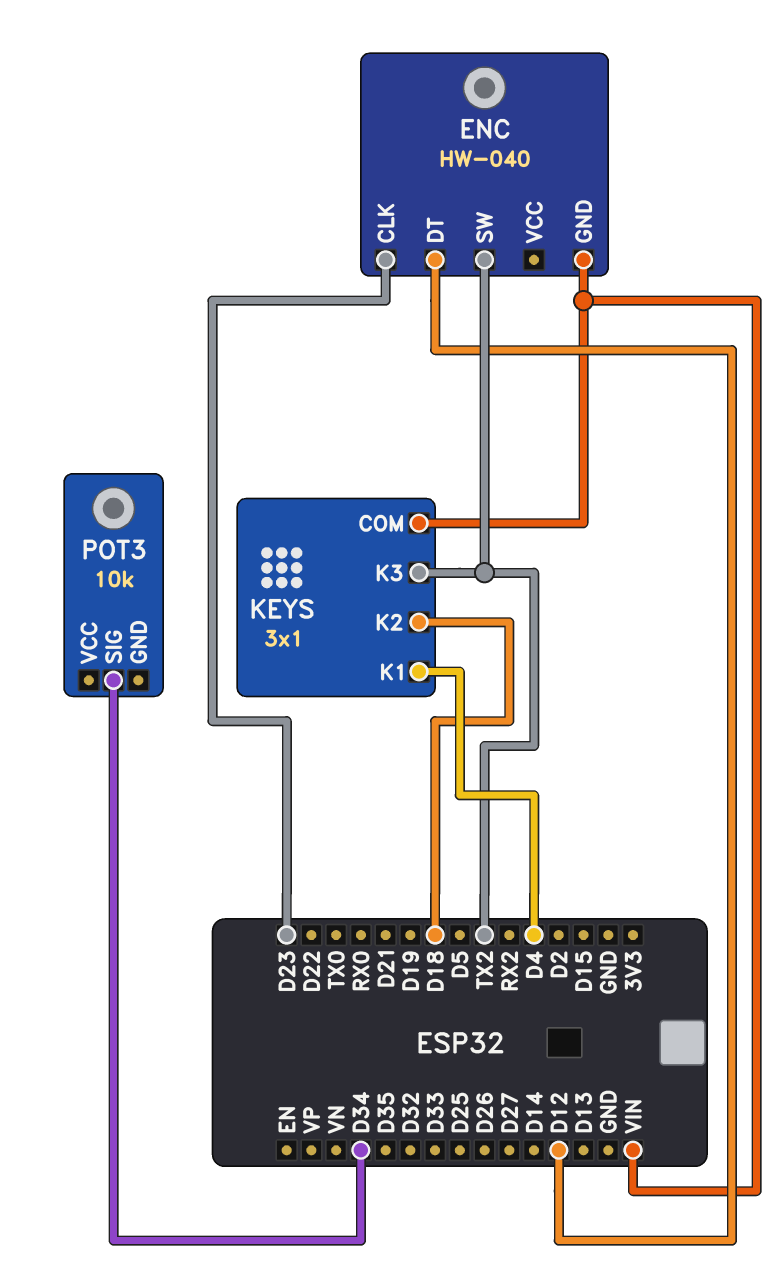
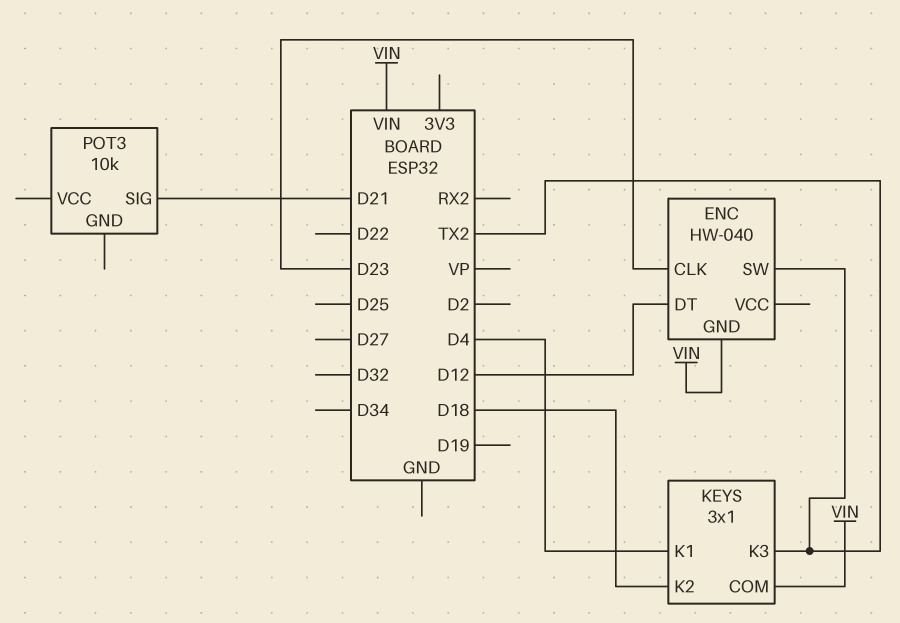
POT3 pin SIG: D34 -> D21

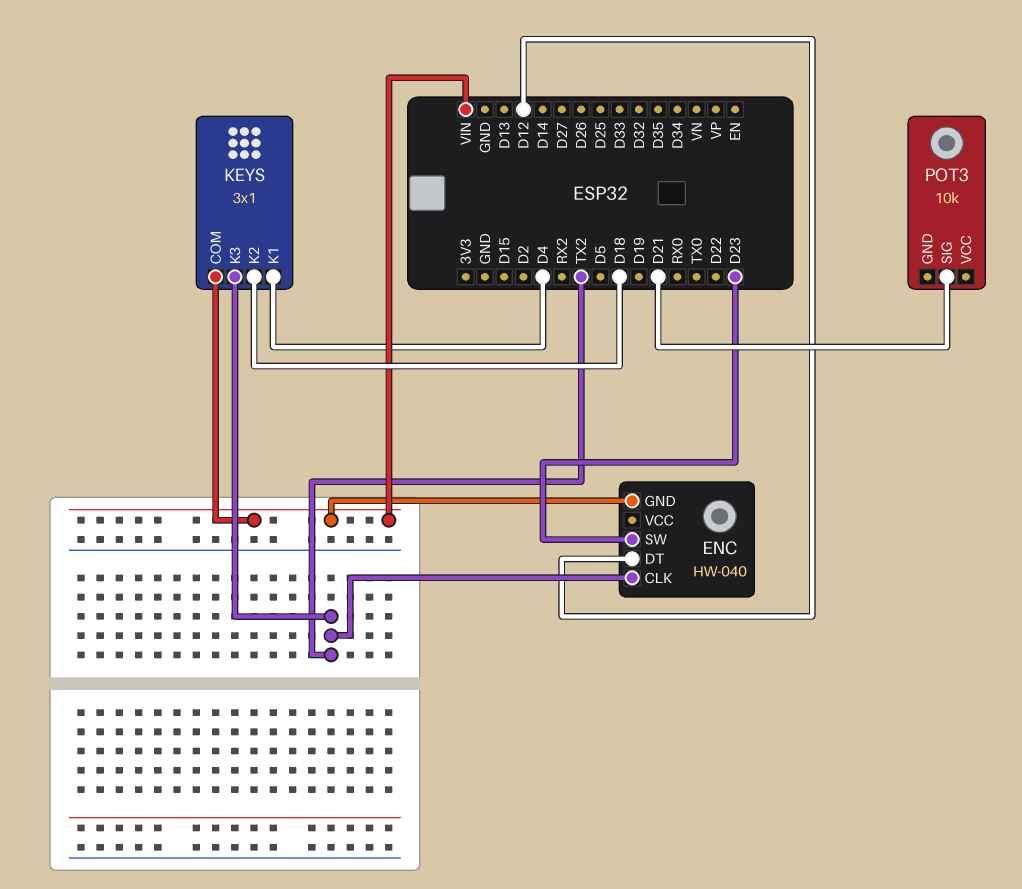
ENC pin CLK: D23 -> TX2
ENC pin SW: TX2 -> D23

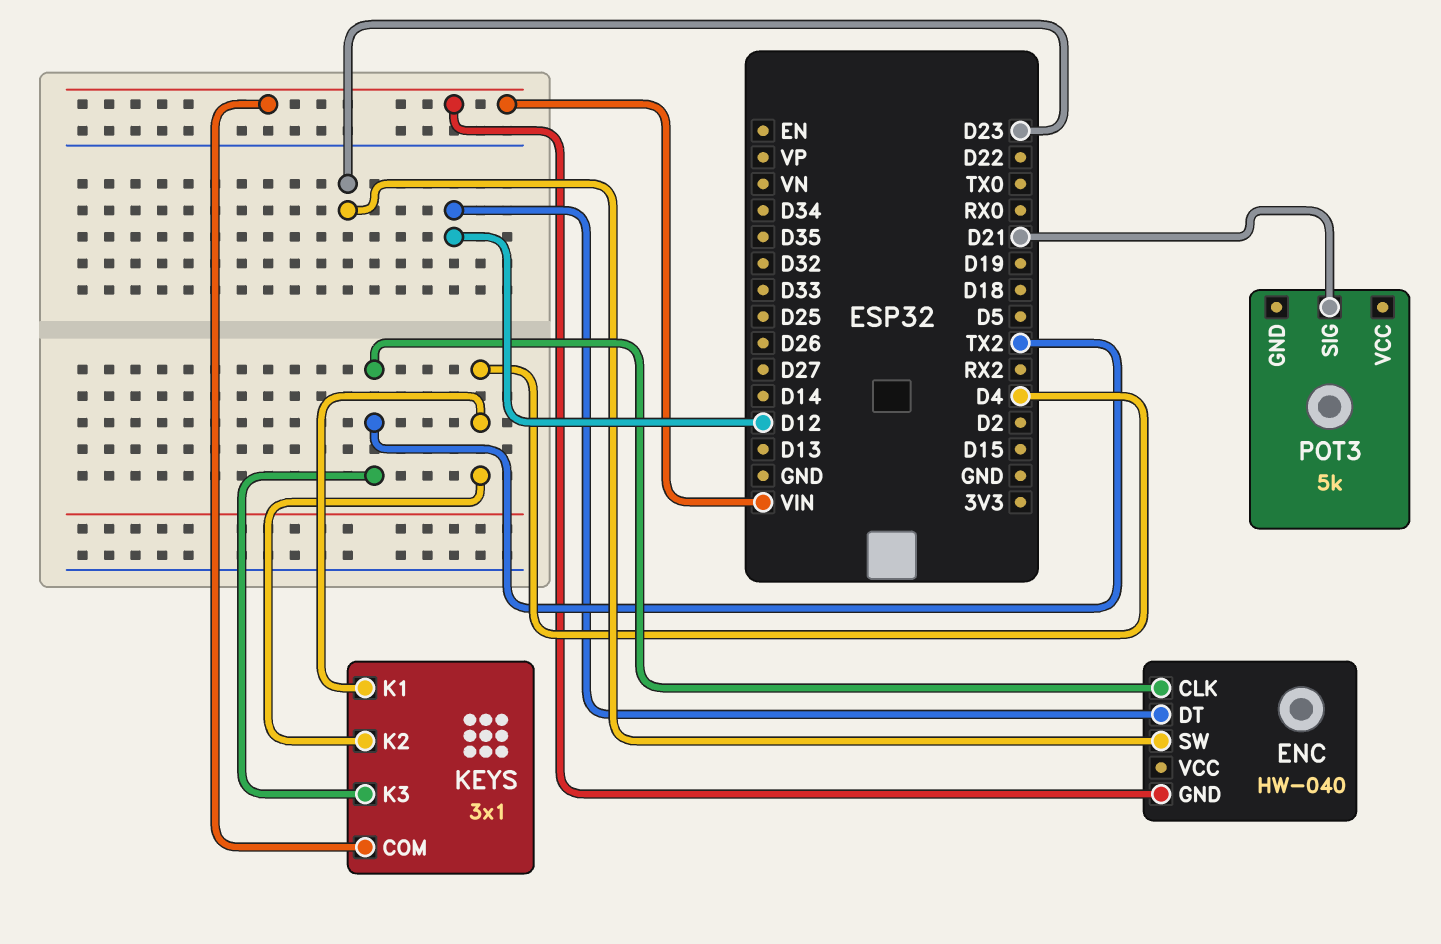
KEYS pin K2: D18 -> D4
POT3: 10k -> 5k

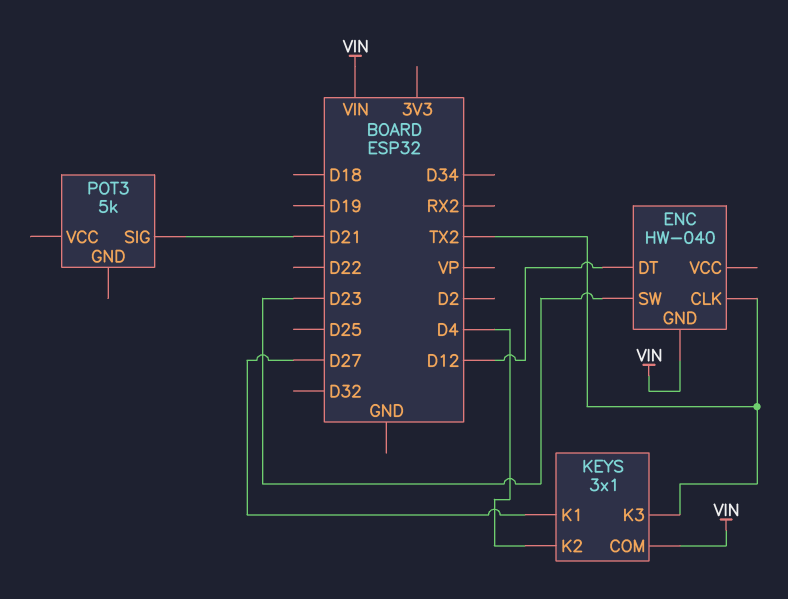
KEYS pin K1: D4 -> D27

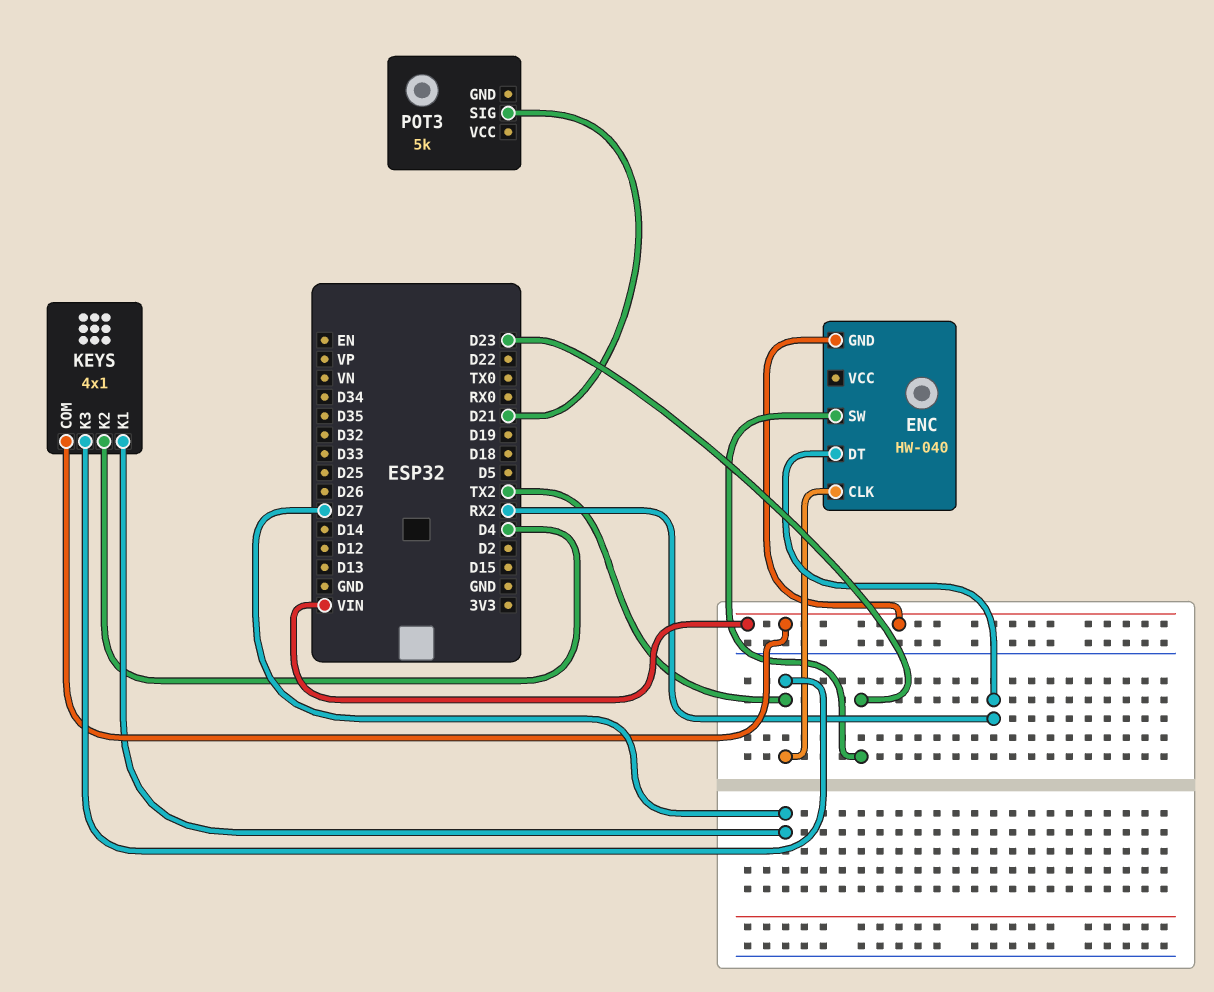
ENC pin DT: D12 -> RX2
KEYS: 3x1 -> 4x1

